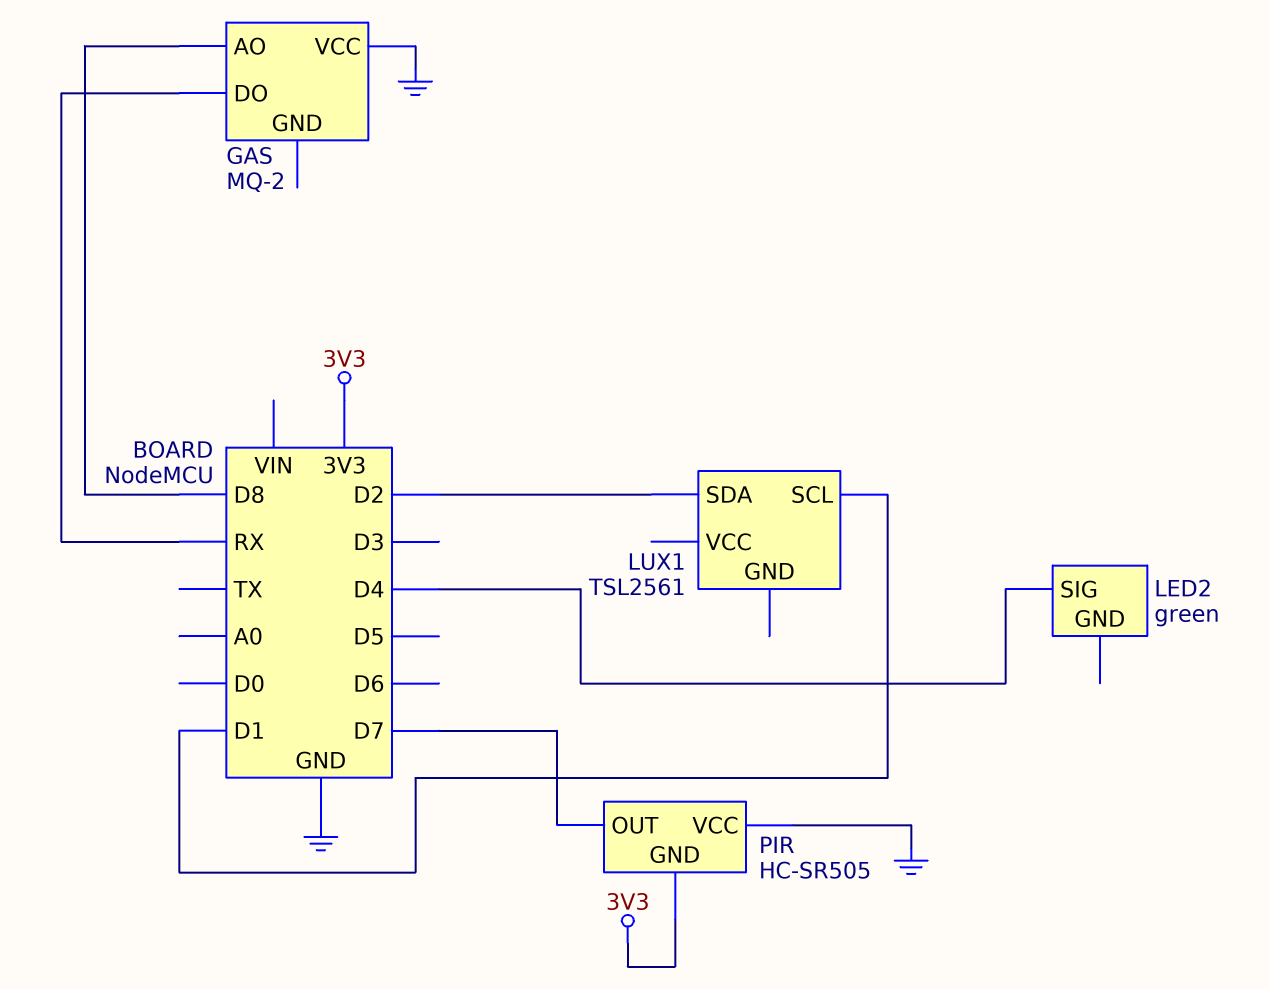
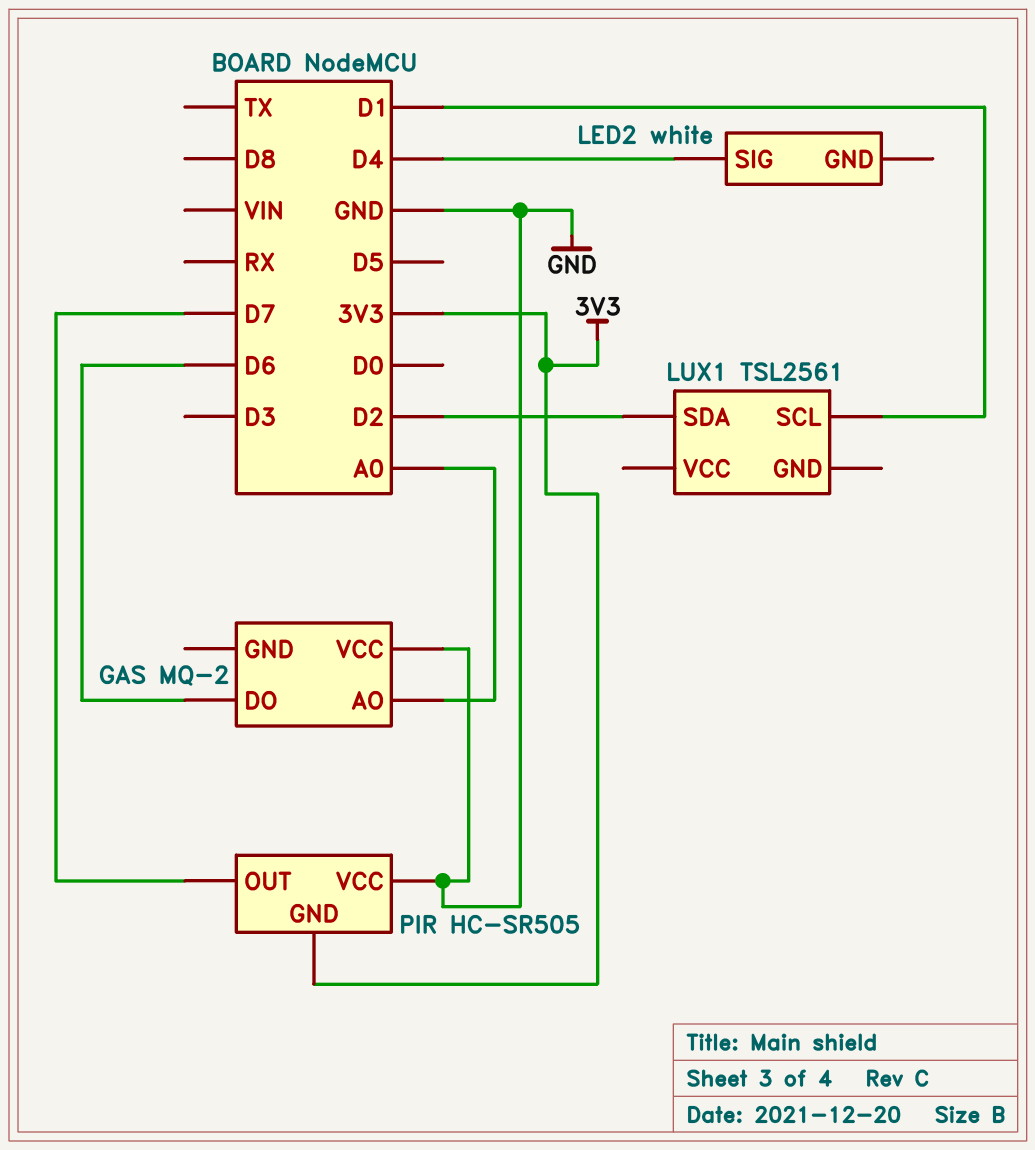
GAS pin AO: D8 -> A0
GAS pin DO: RX -> D6
LED2: green -> white

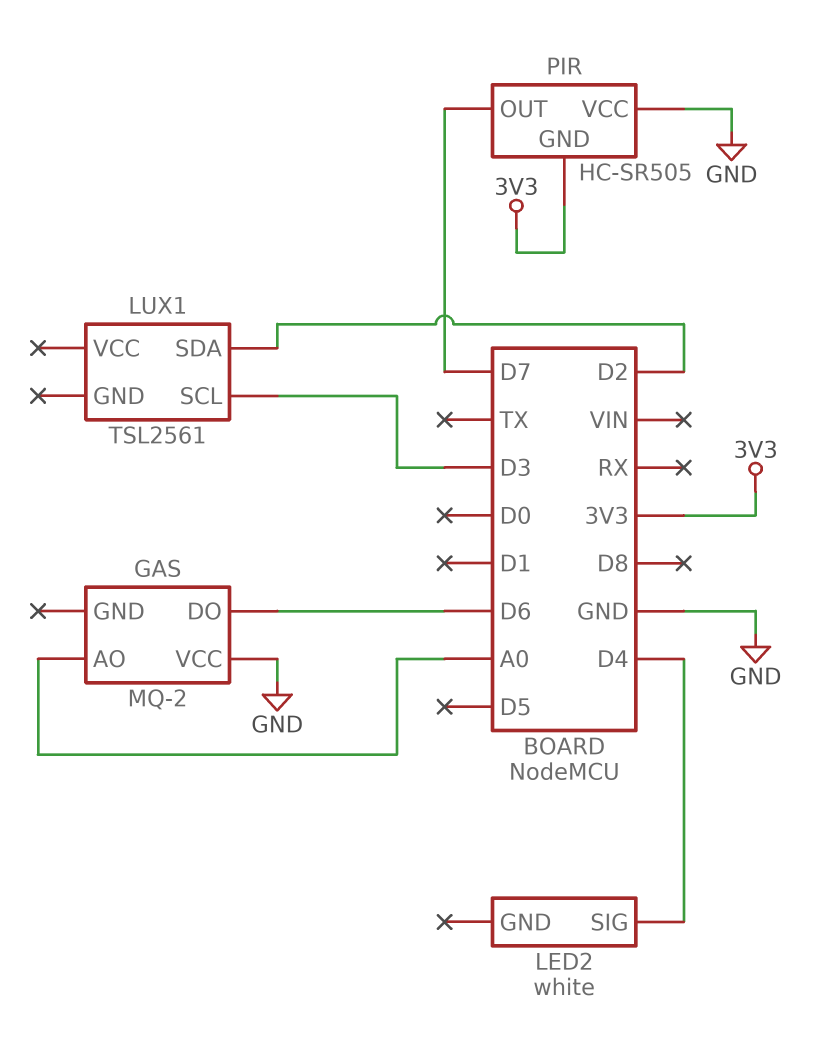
LUX1 pin SCL: D1 -> D3

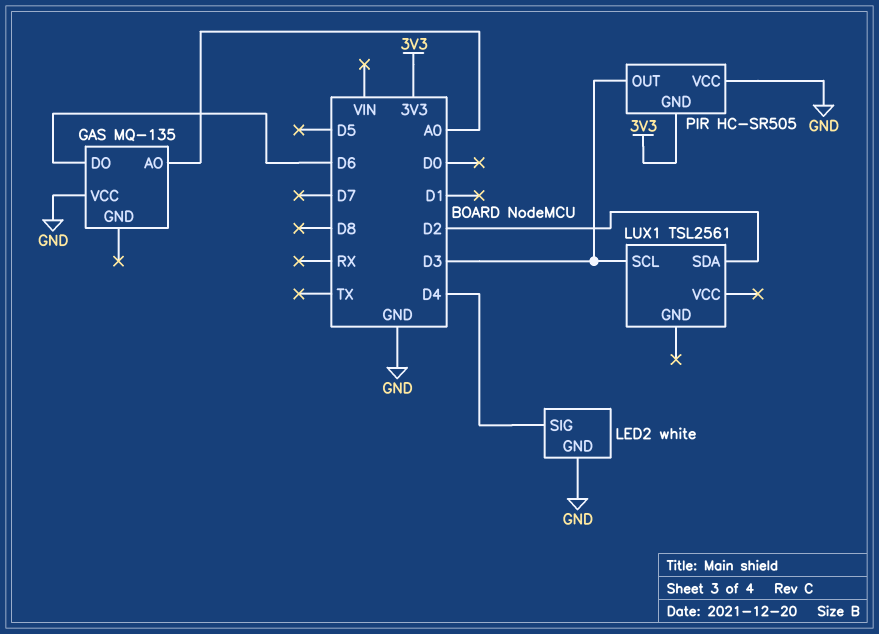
GAS: MQ-2 -> MQ-135
LED2 pin GND: none -> GND
PIR pin OUT: D7 -> D3

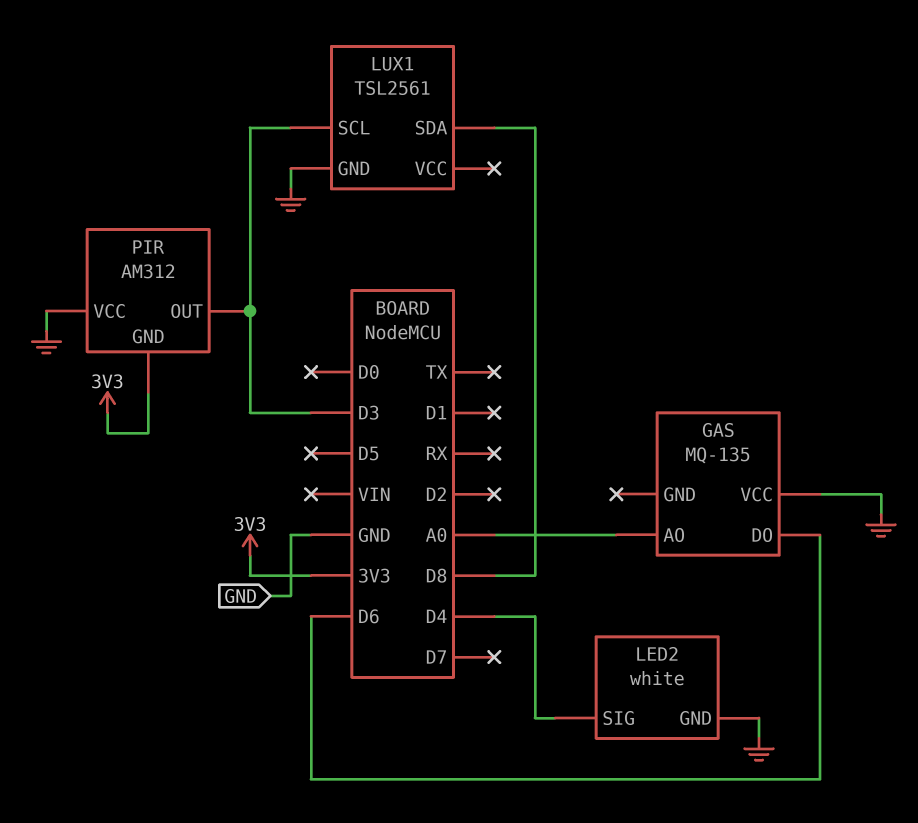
LUX1 pin GND: none -> GND
LUX1 pin SDA: D2 -> D8
PIR: HC-SR505 -> AM312

